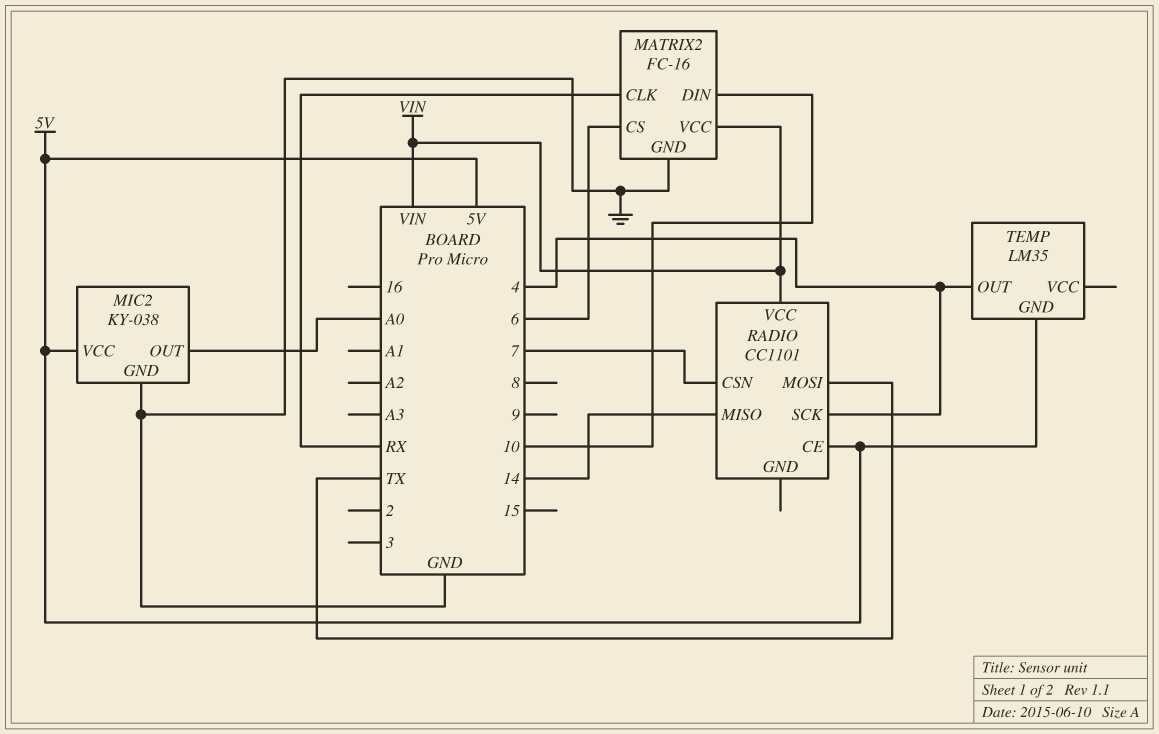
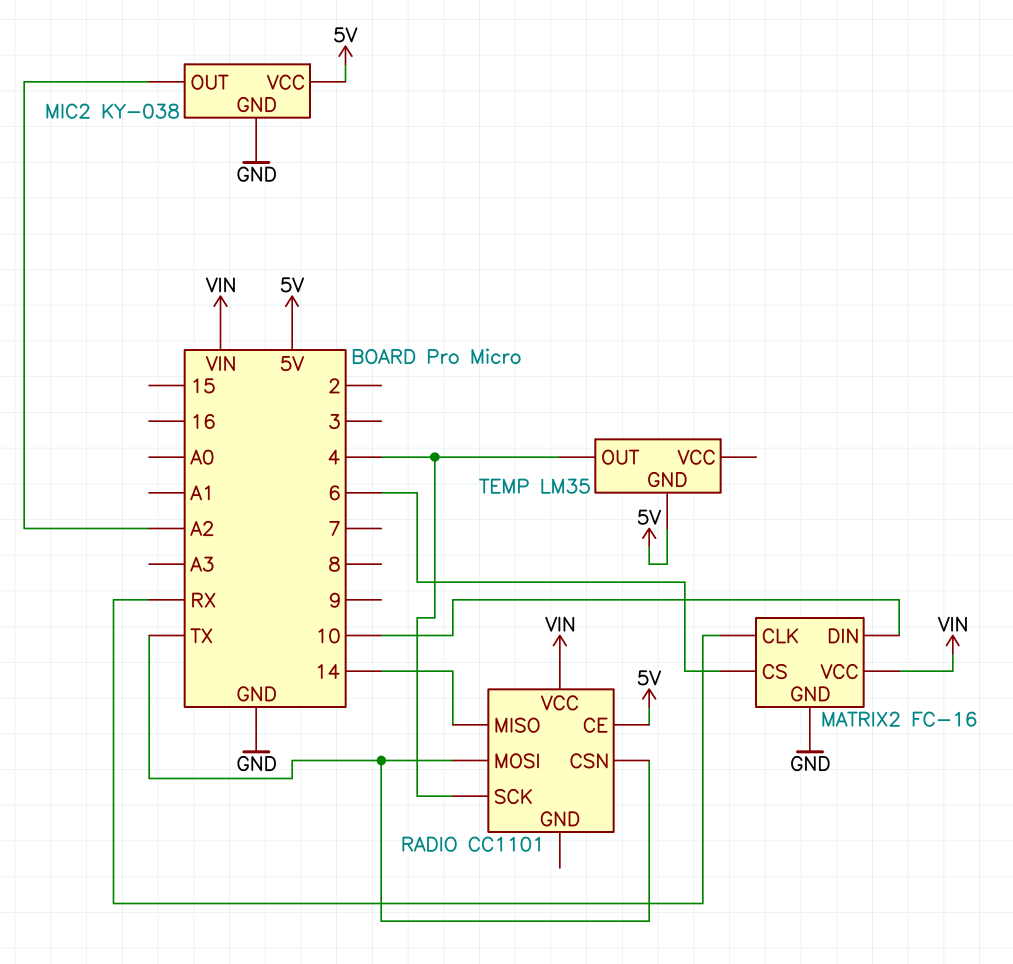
MIC2 pin OUT: A0 -> A2
RADIO pin CSN: 7 -> TX

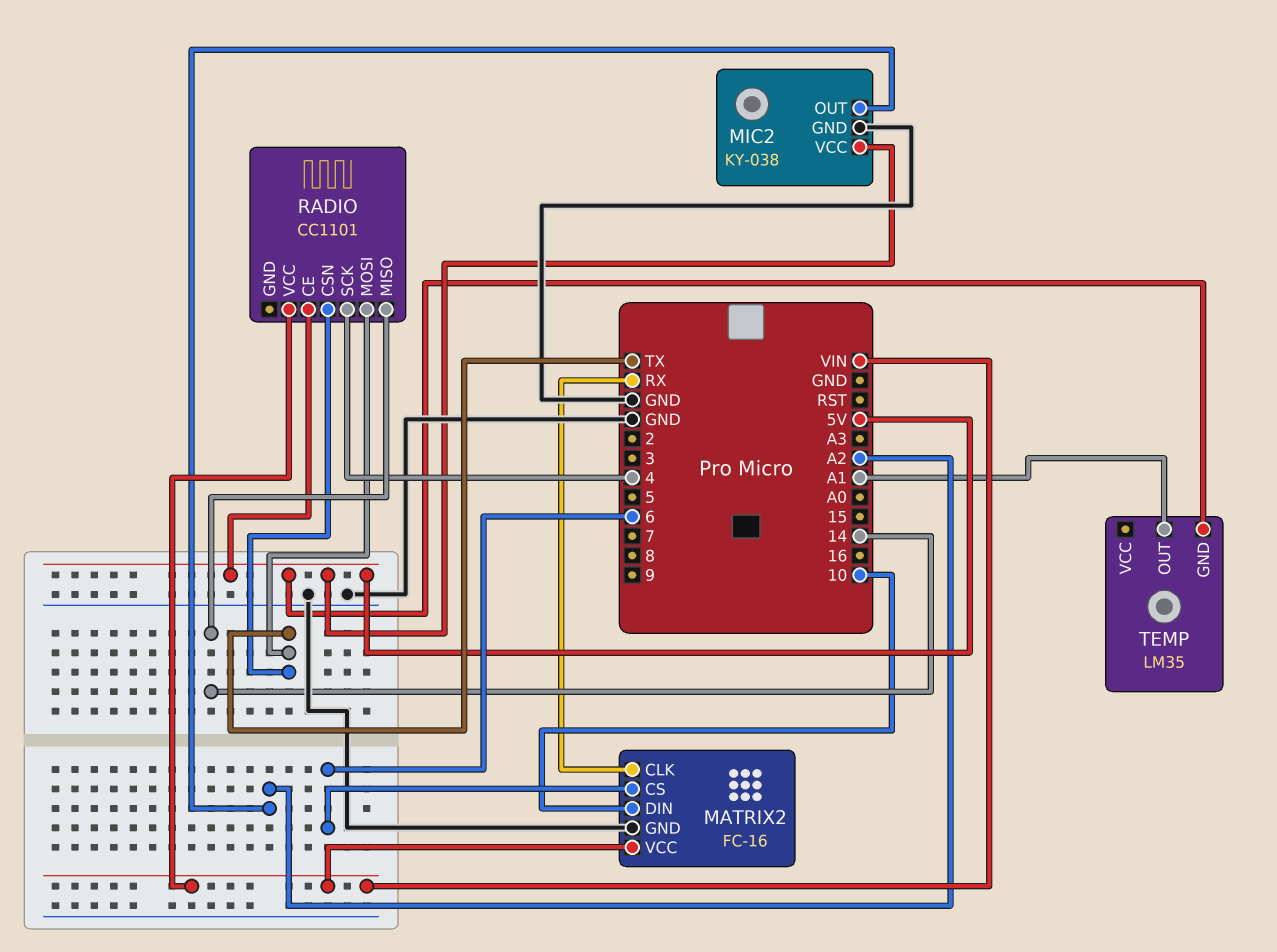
TEMP pin OUT: 4 -> A1

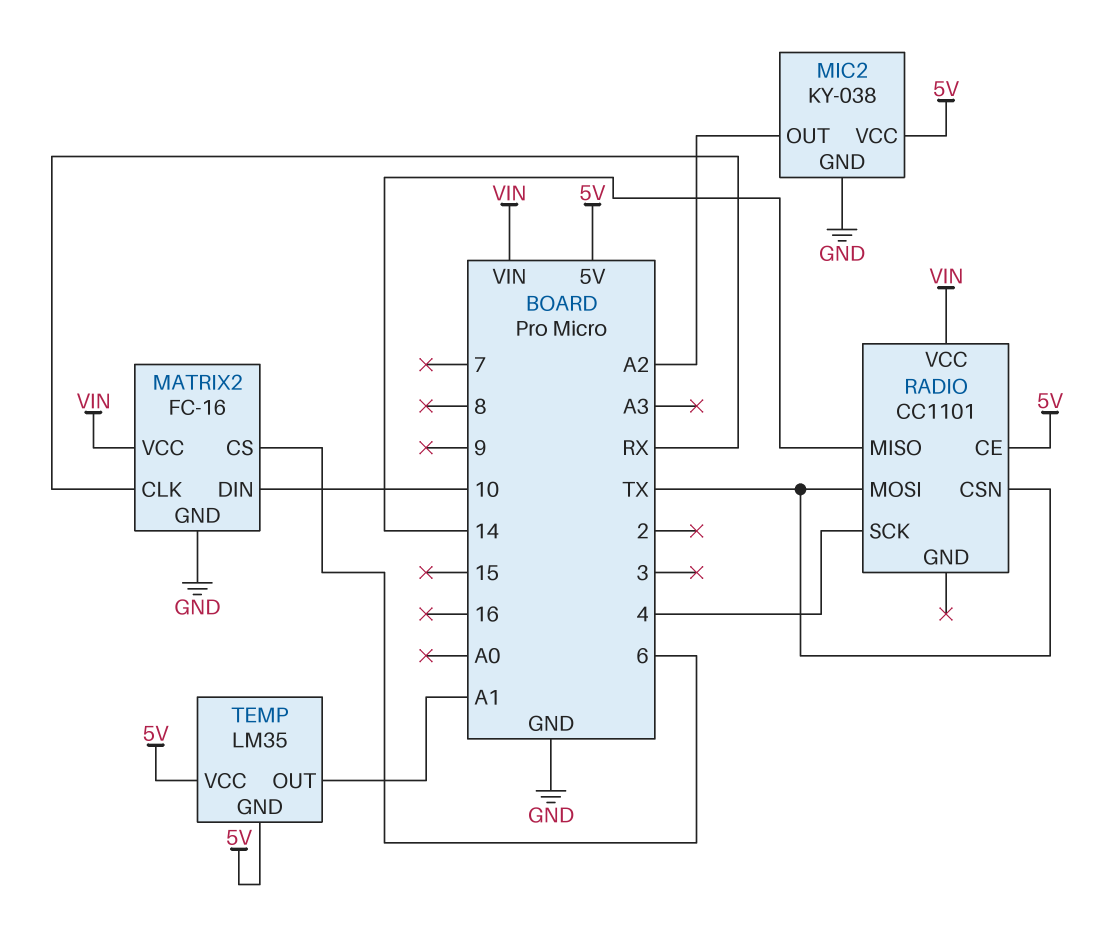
TEMP pin VCC: none -> 5V

